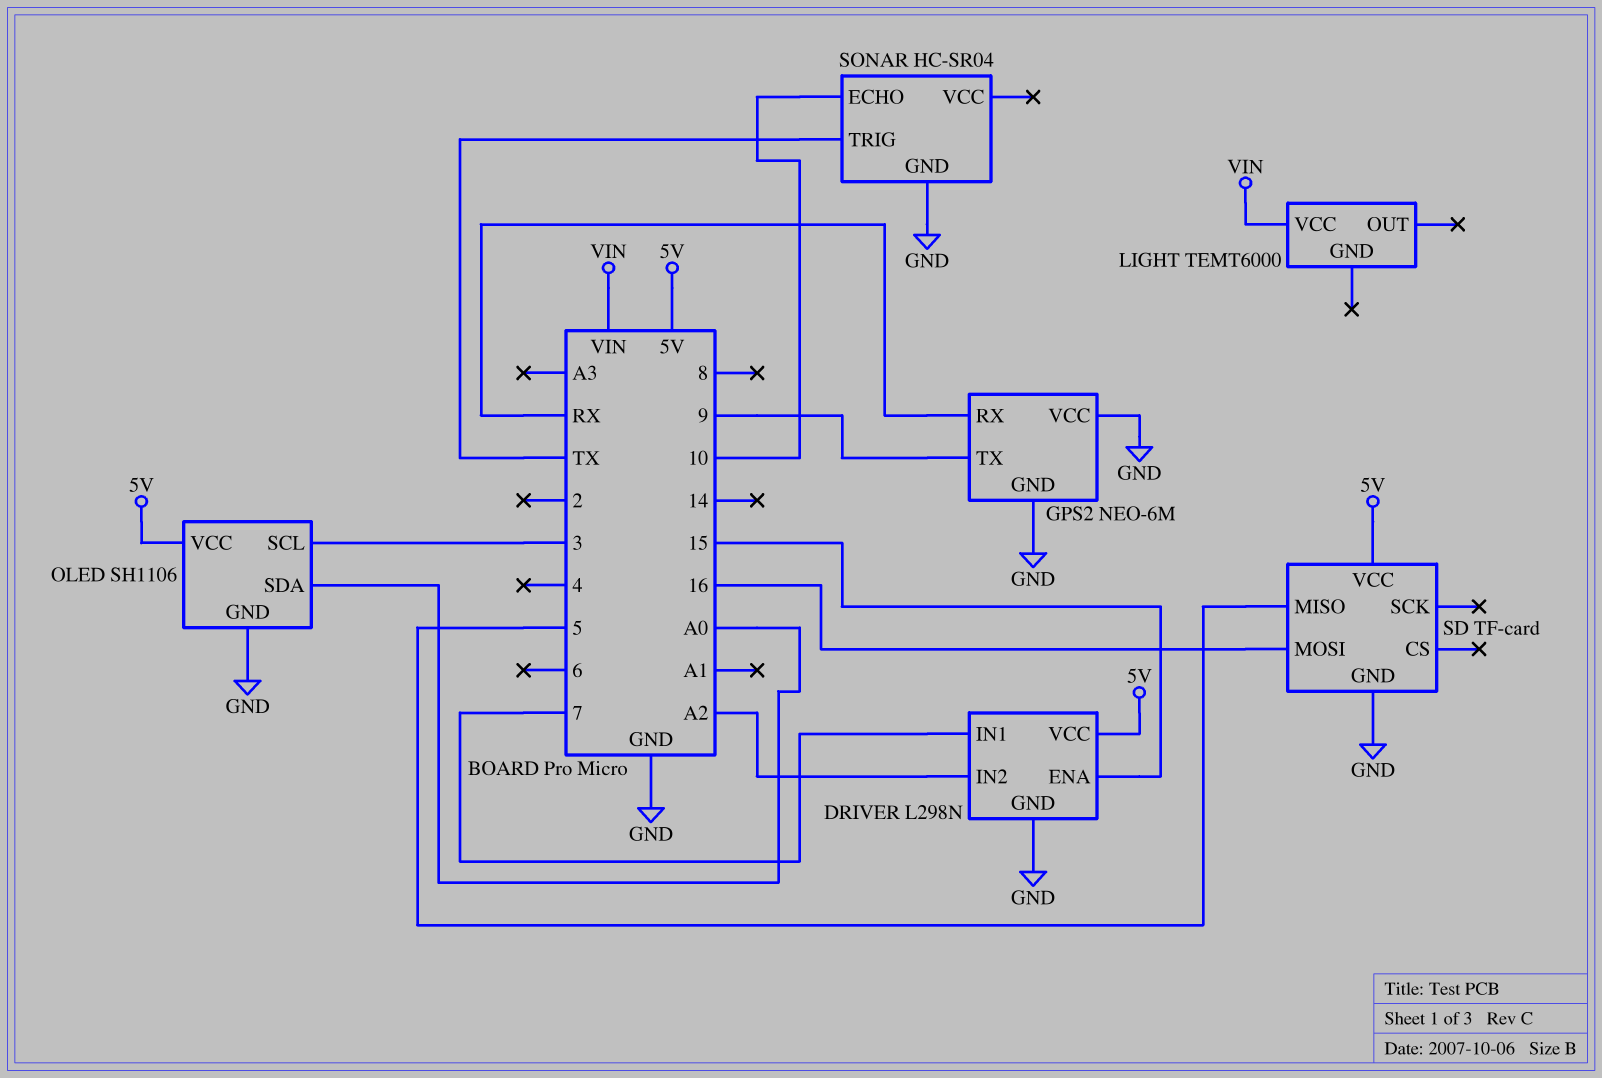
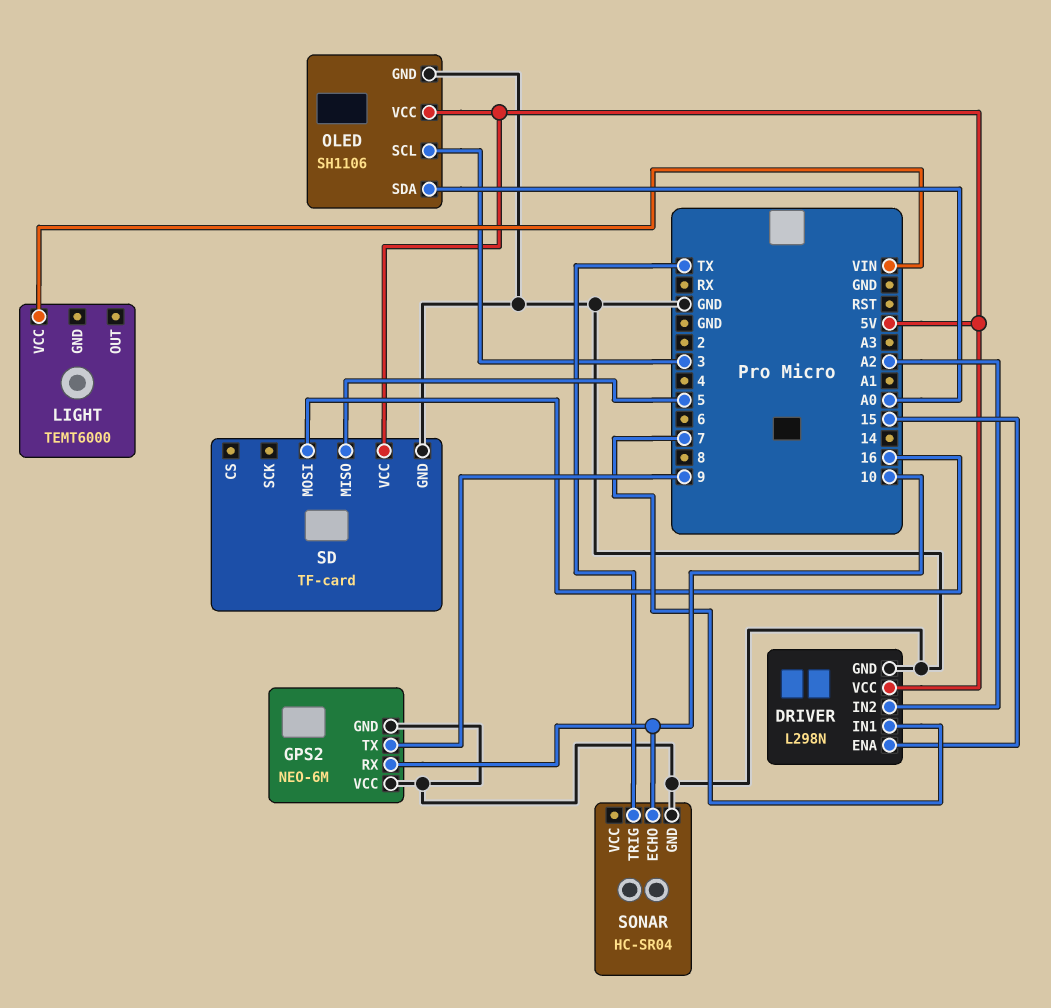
GPS2 pin RX: RX -> 10

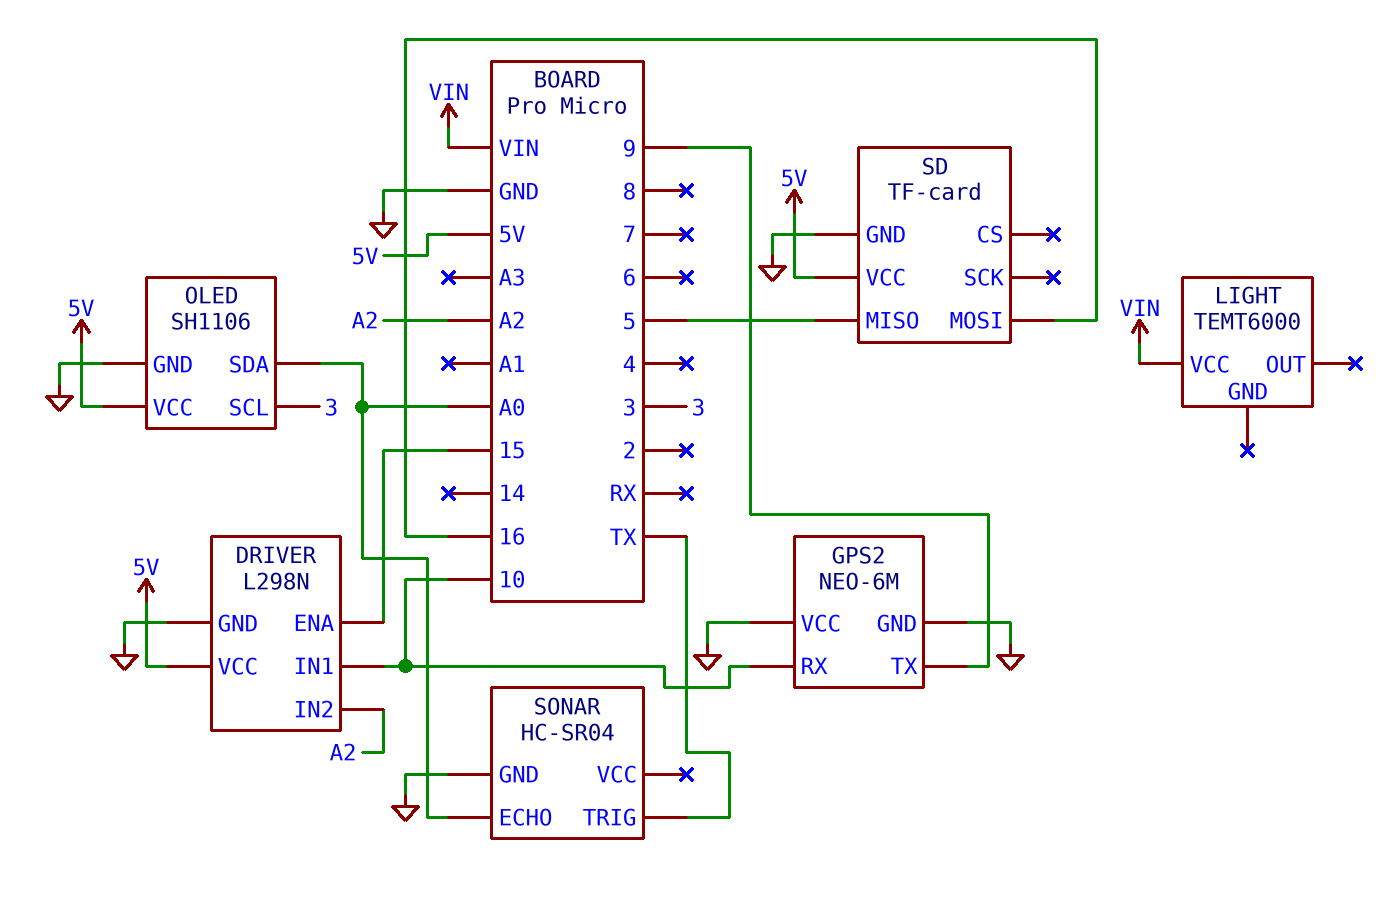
DRIVER pin IN1: 7 -> 10
SONAR pin ECHO: 10 -> A0

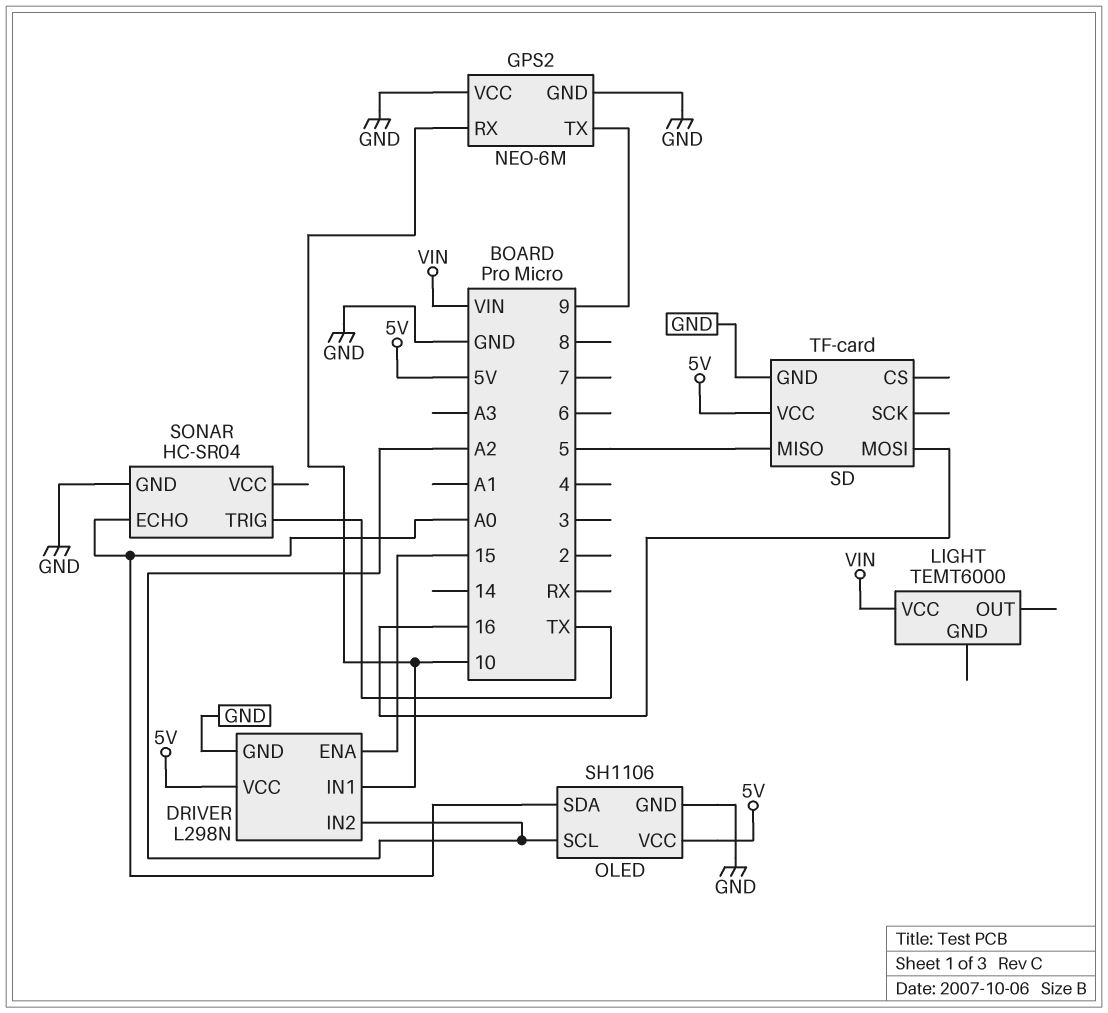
OLED pin SCL: 3 -> A2

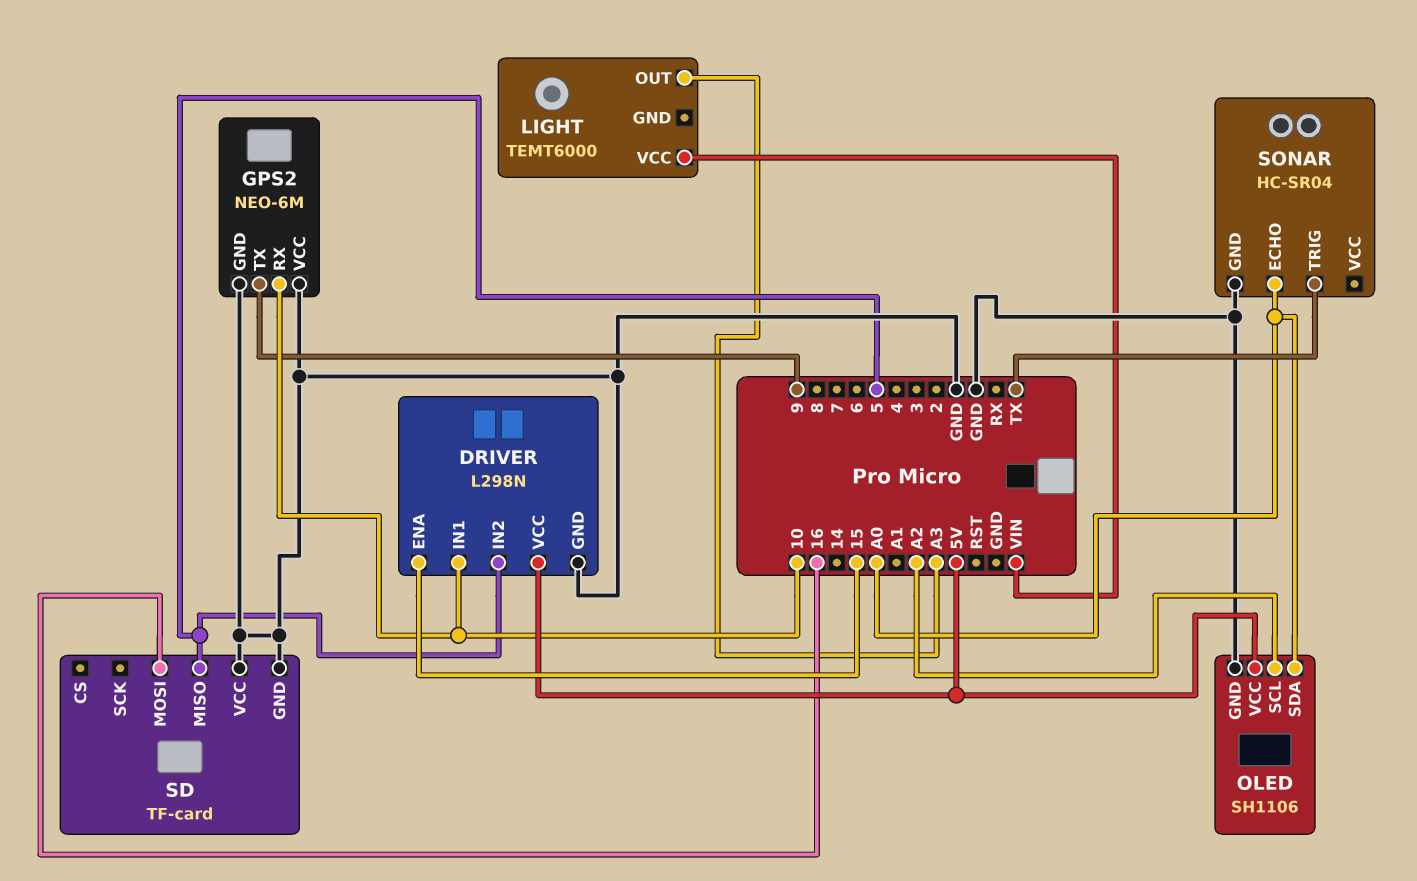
DRIVER pin IN2: A2 -> 5
LIGHT pin OUT: none -> A3
SD pin VCC: 5V -> GND

